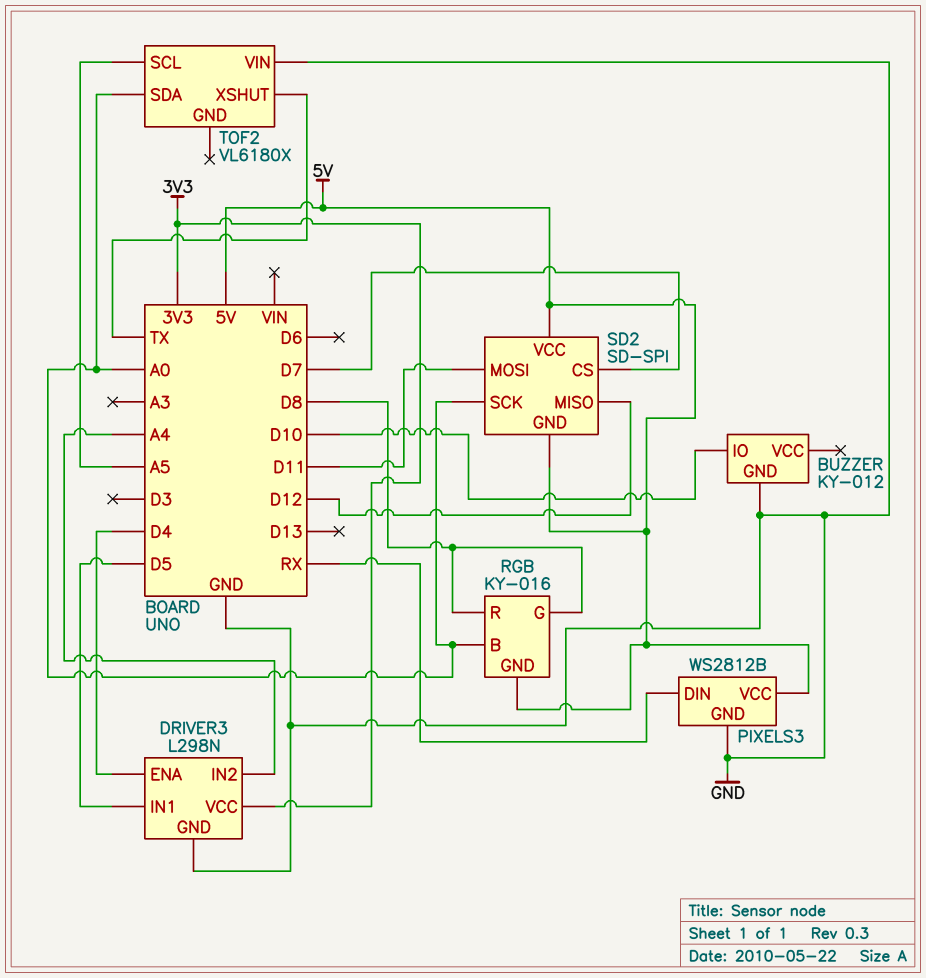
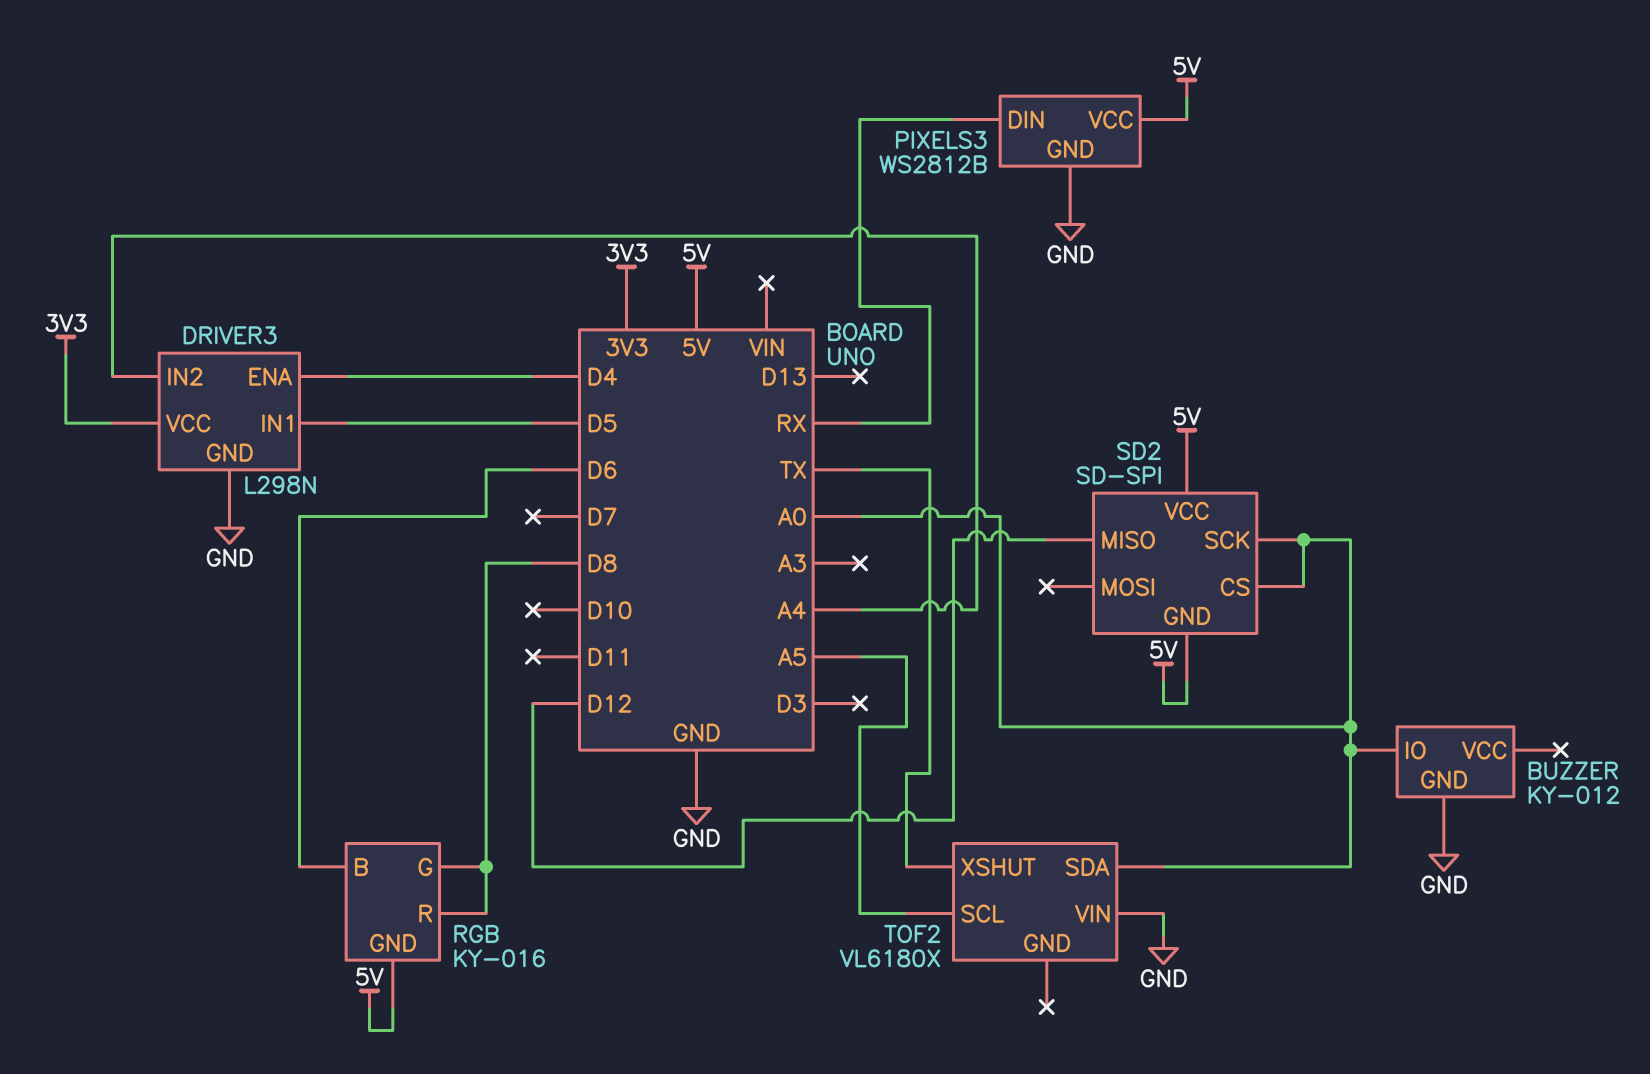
BUZZER pin IO: D10 -> A0
RGB pin B: A0 -> D6
SD2 pin CS: D7 -> A0
SD2 pin MOSI: D11 -> none

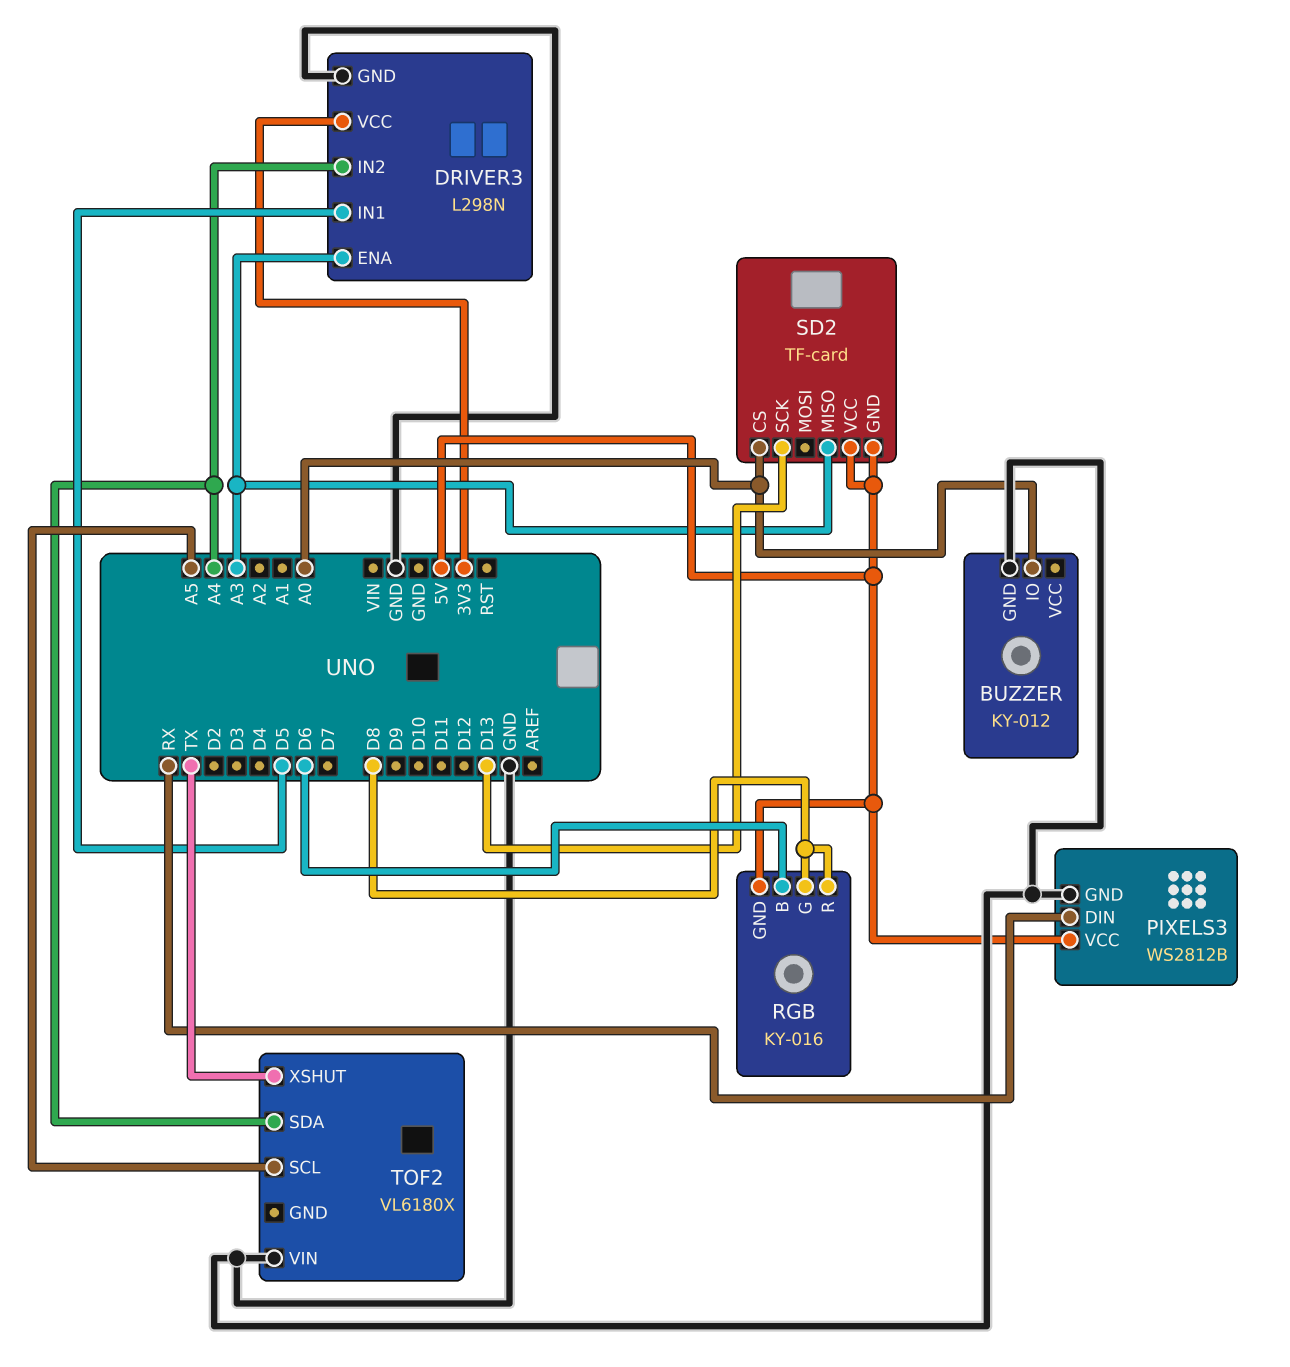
DRIVER3 pin ENA: D4 -> A3
SD2: SD-SPI -> TF-card
SD2 pin MISO: D12 -> A3
SD2 pin SCK: A0 -> D13
TOF2 pin SDA: A0 -> A4

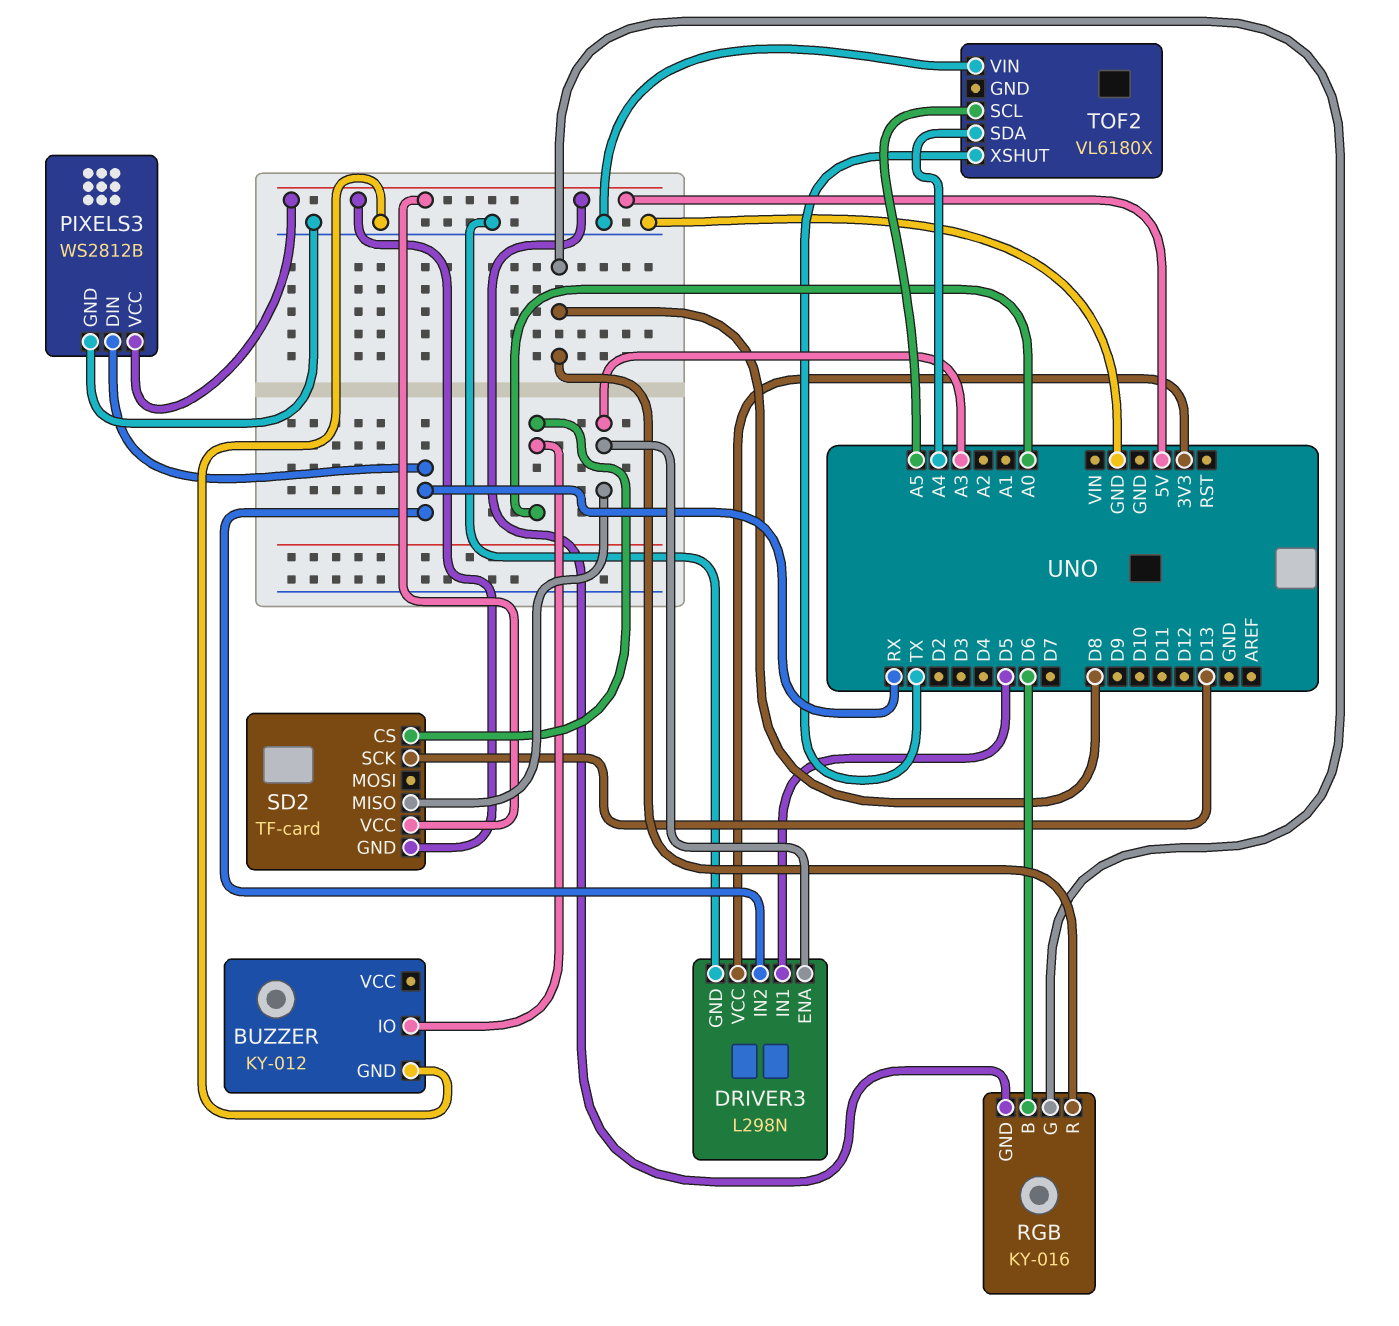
DRIVER3 pin IN2: A4 -> RX

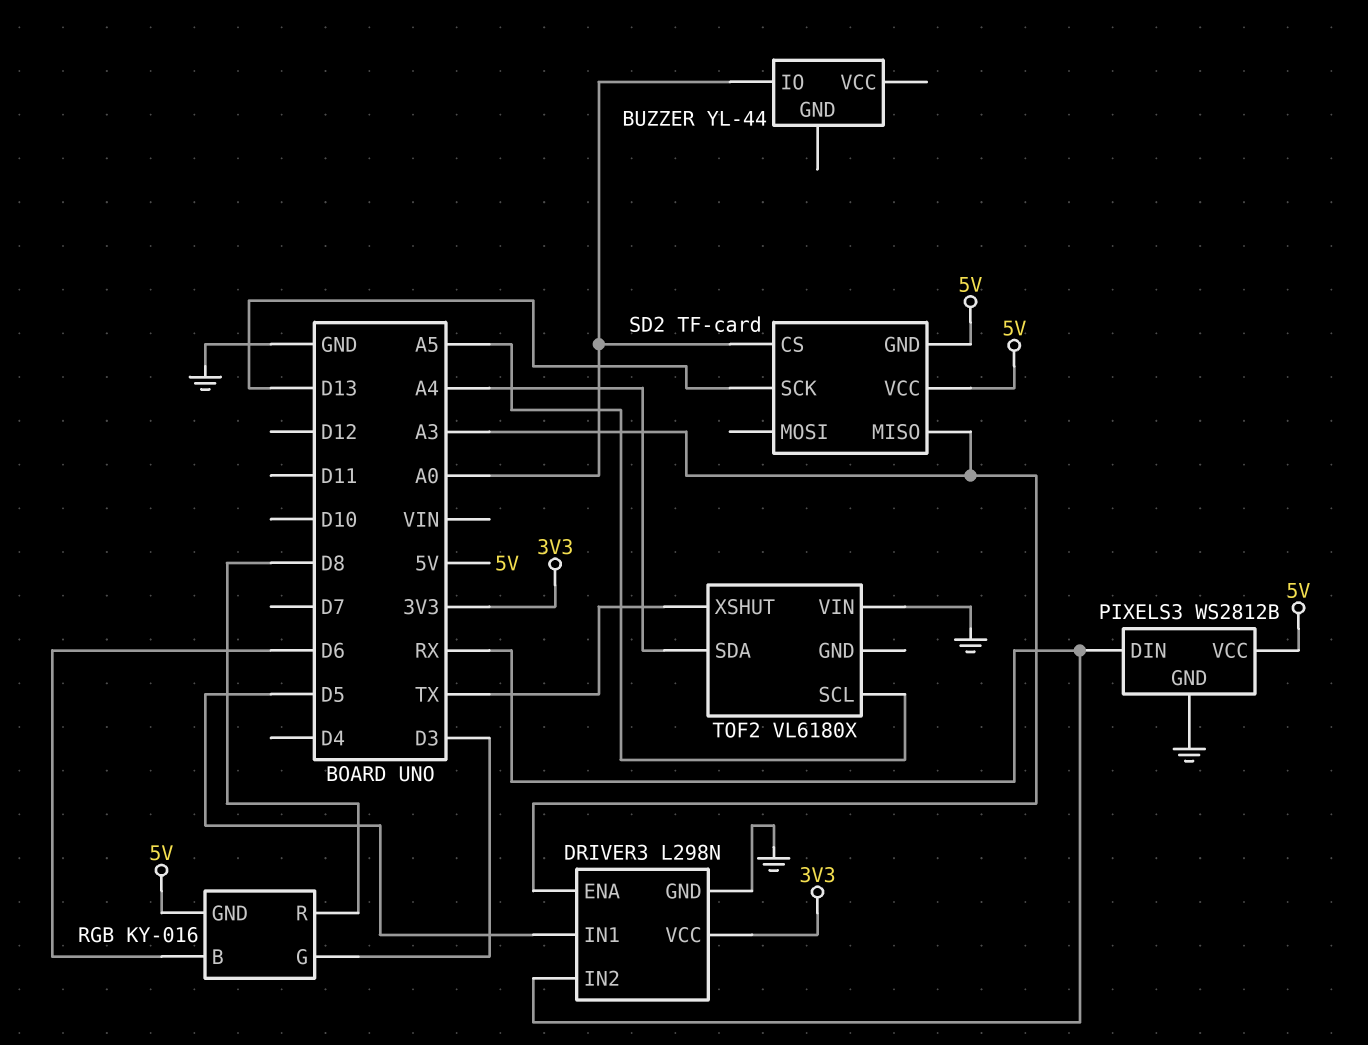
BUZZER: KY-012 -> YL-44
BUZZER pin GND: GND -> none
RGB pin G: D8 -> D3

